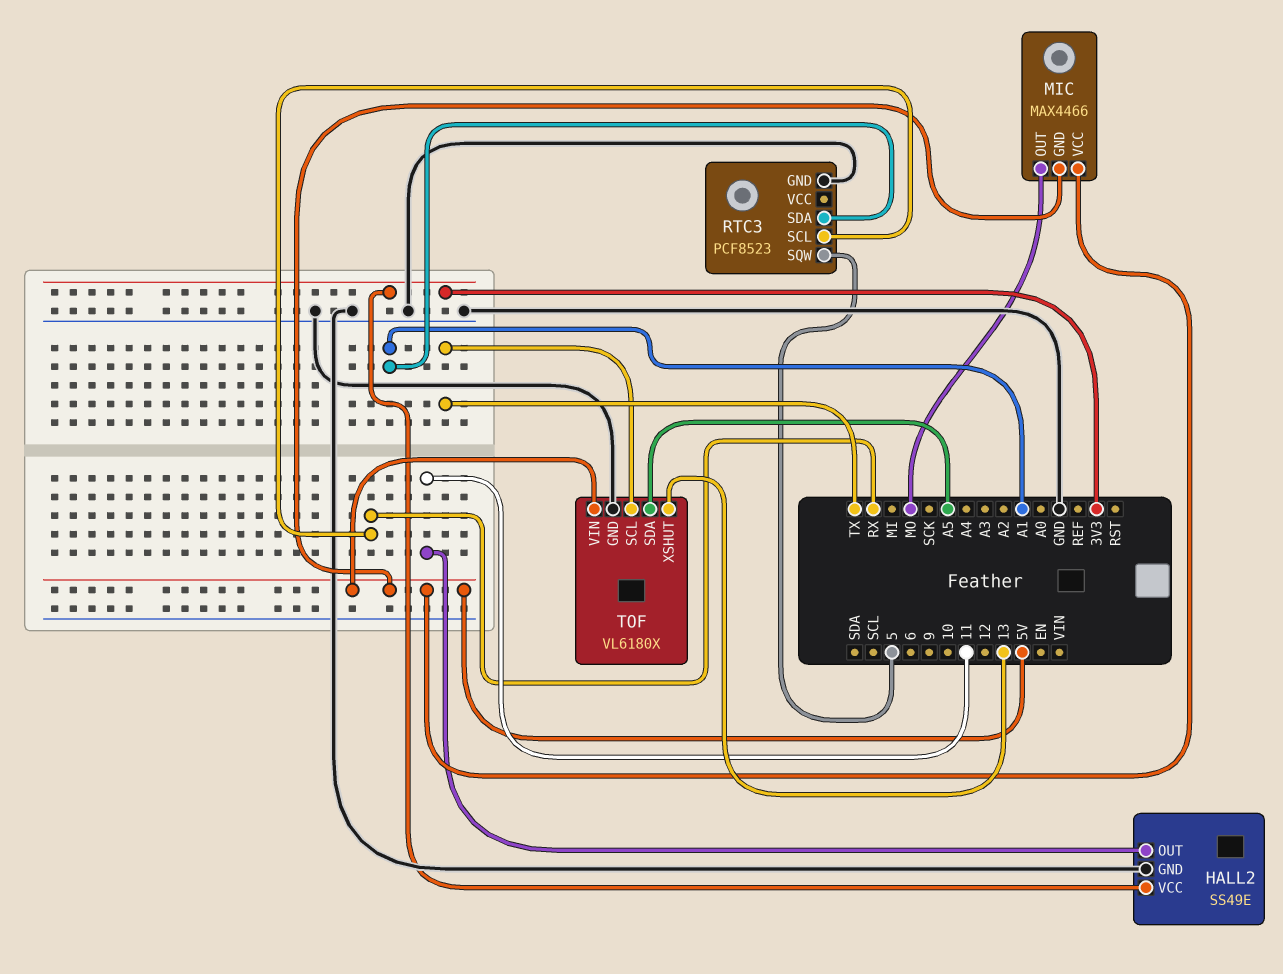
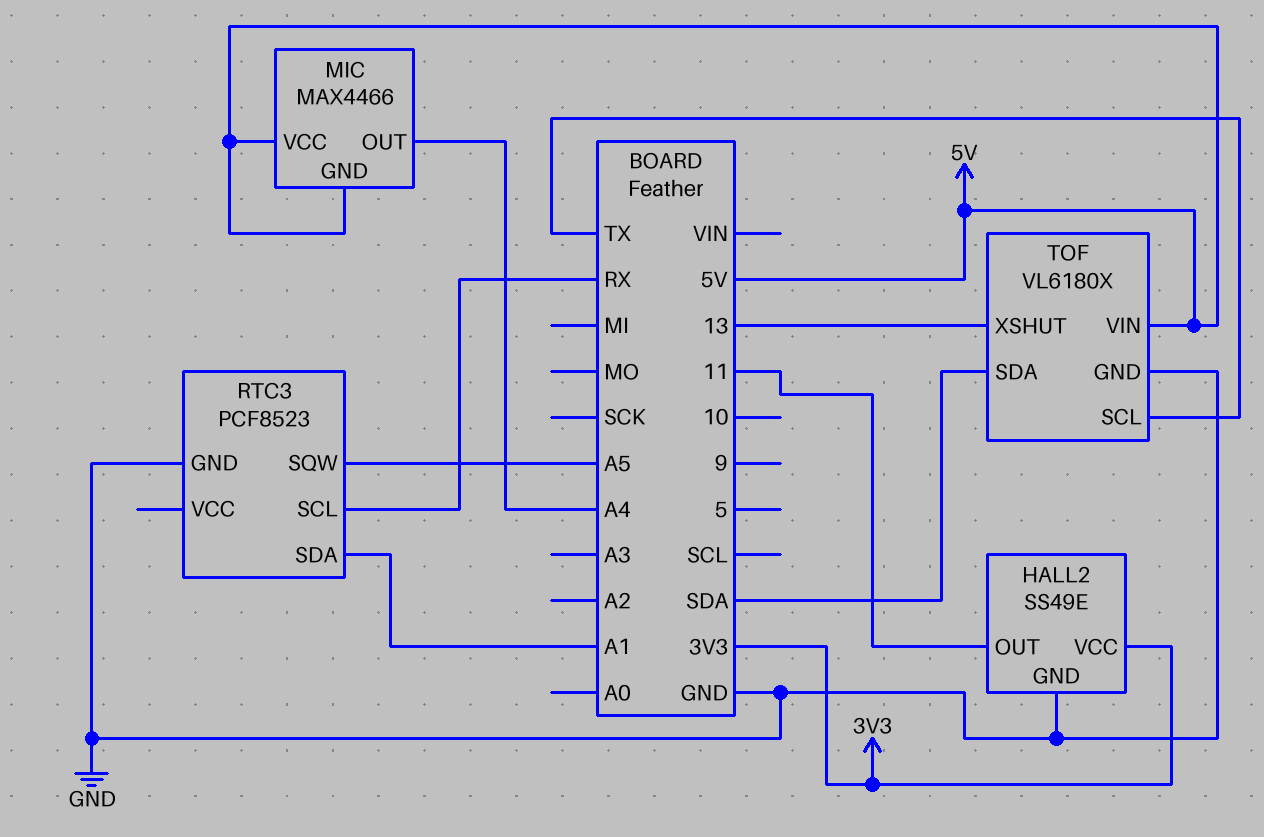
MIC pin OUT: MO -> A4
RTC3 pin SQW: 5 -> A5
TOF pin SDA: A5 -> SDA

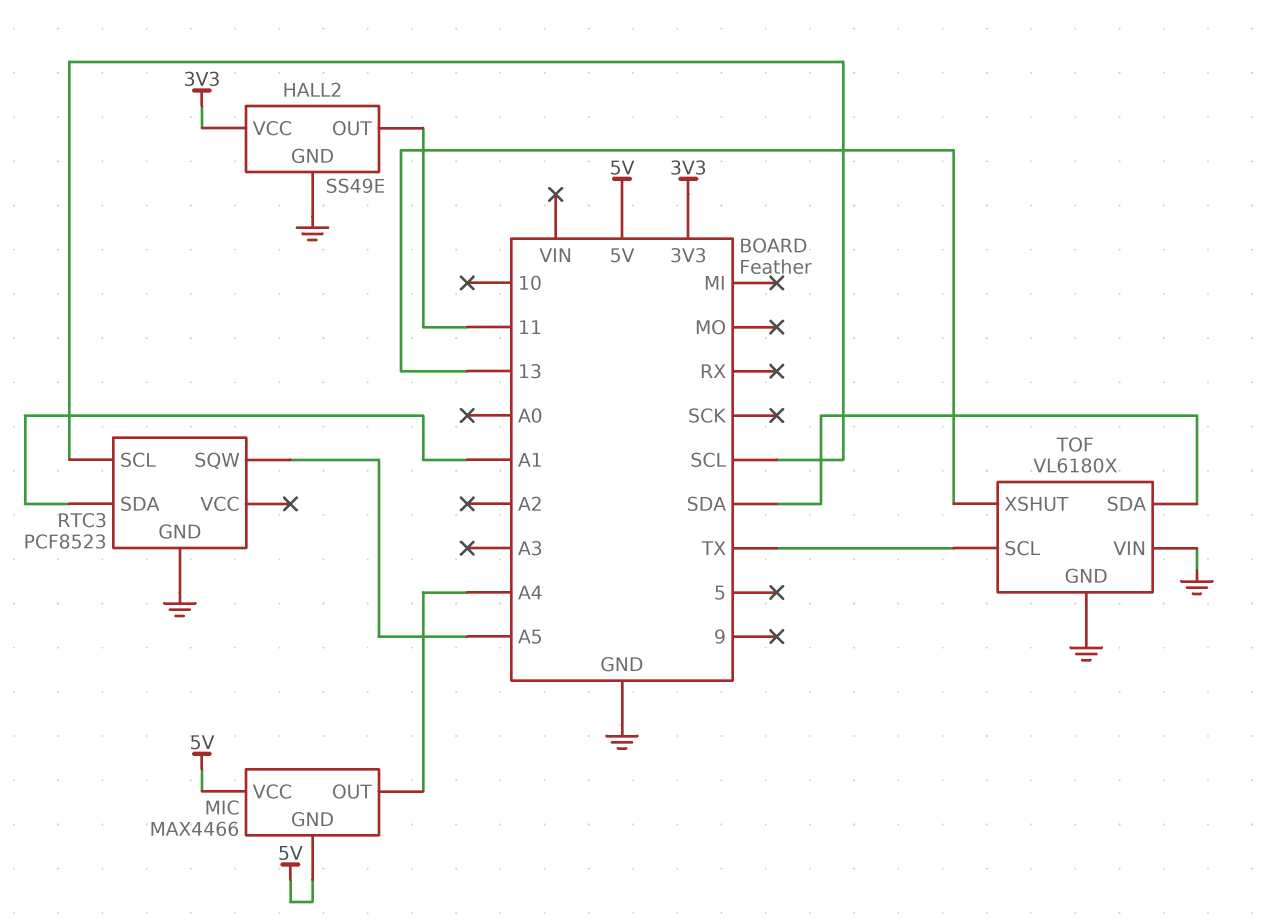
RTC3 pin SCL: RX -> SCL
TOF pin VIN: 5V -> GND

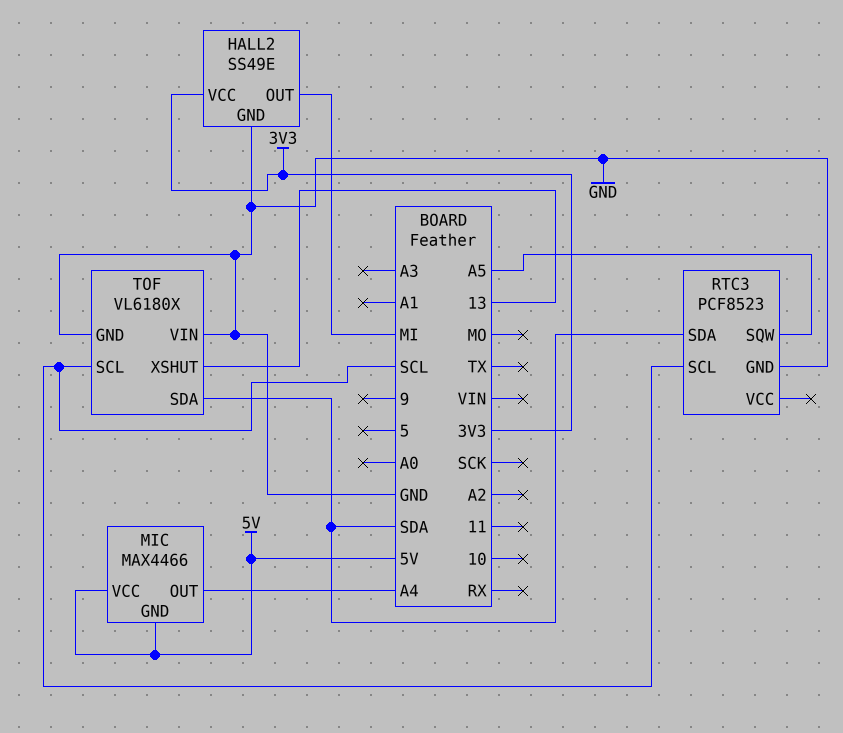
HALL2 pin OUT: 11 -> MI
RTC3 pin SDA: A1 -> SDA
TOF pin SCL: TX -> SCL

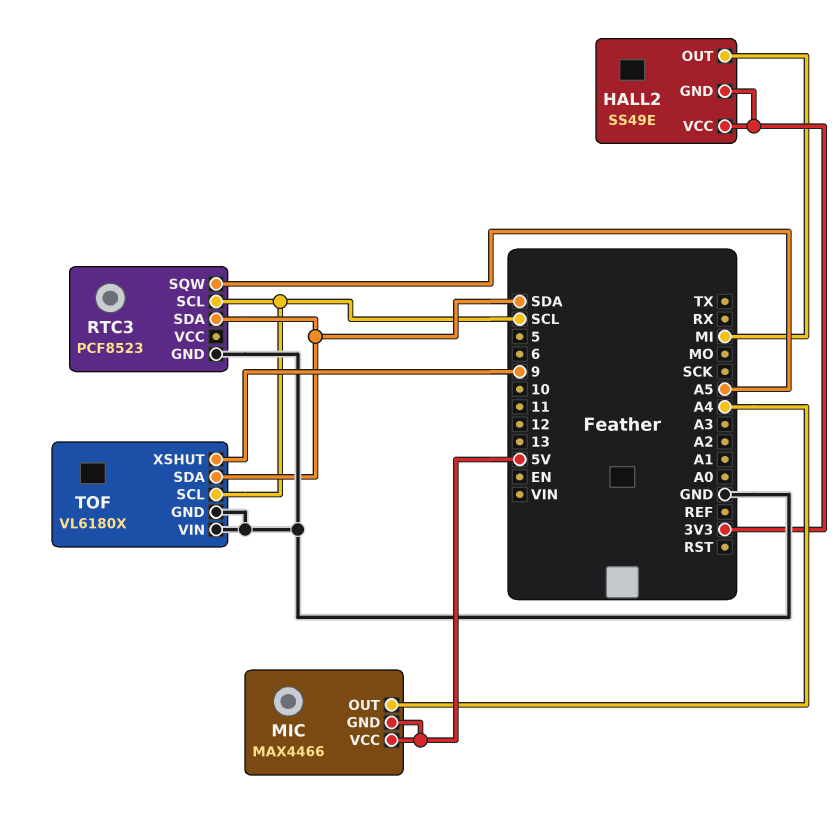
HALL2 pin GND: GND -> 3V3
TOF pin XSHUT: 13 -> 9

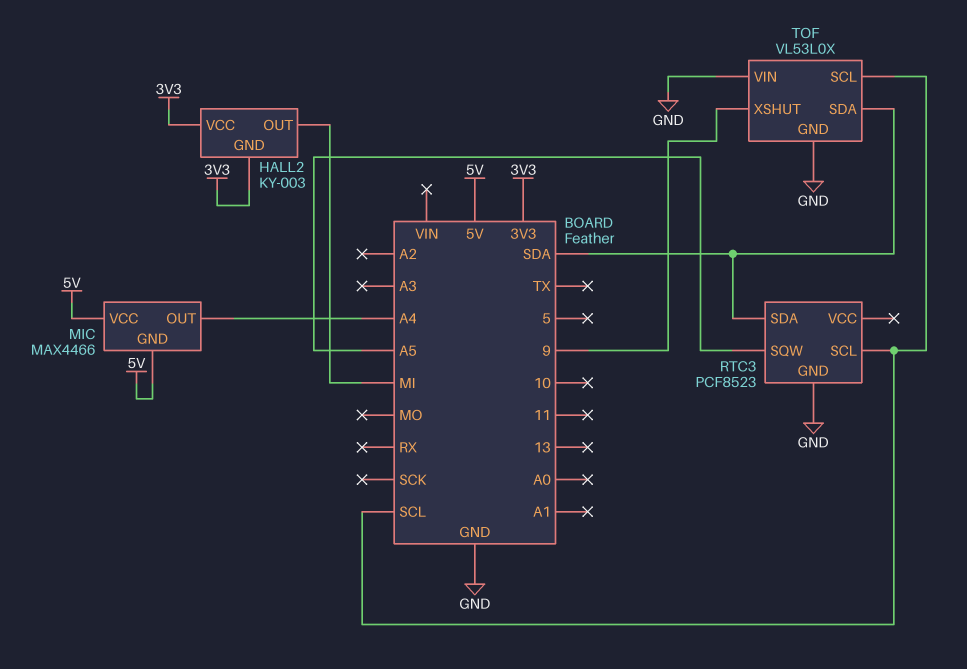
HALL2: SS49E -> KY-003
TOF: VL6180X -> VL53L0X

